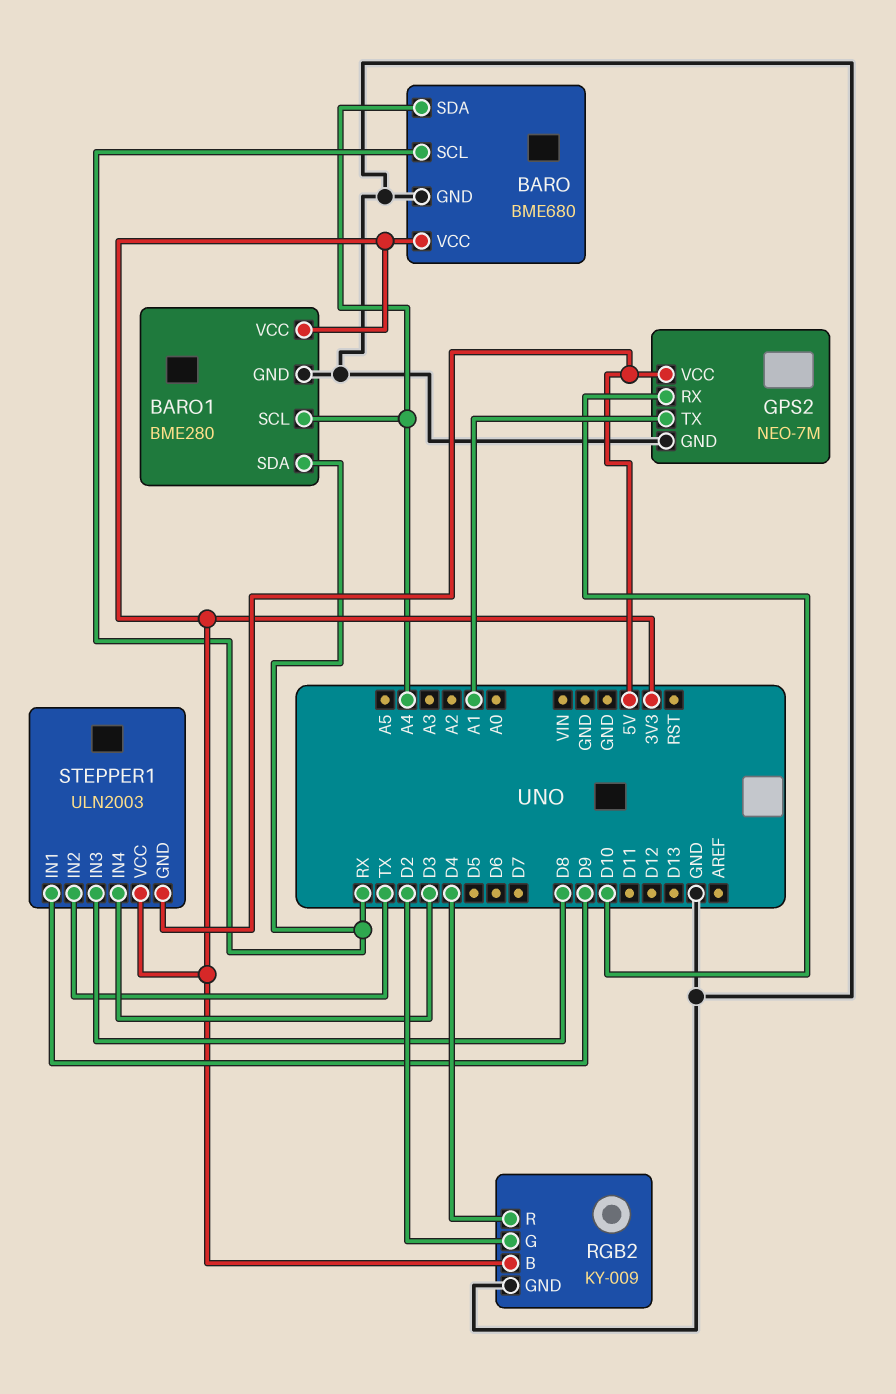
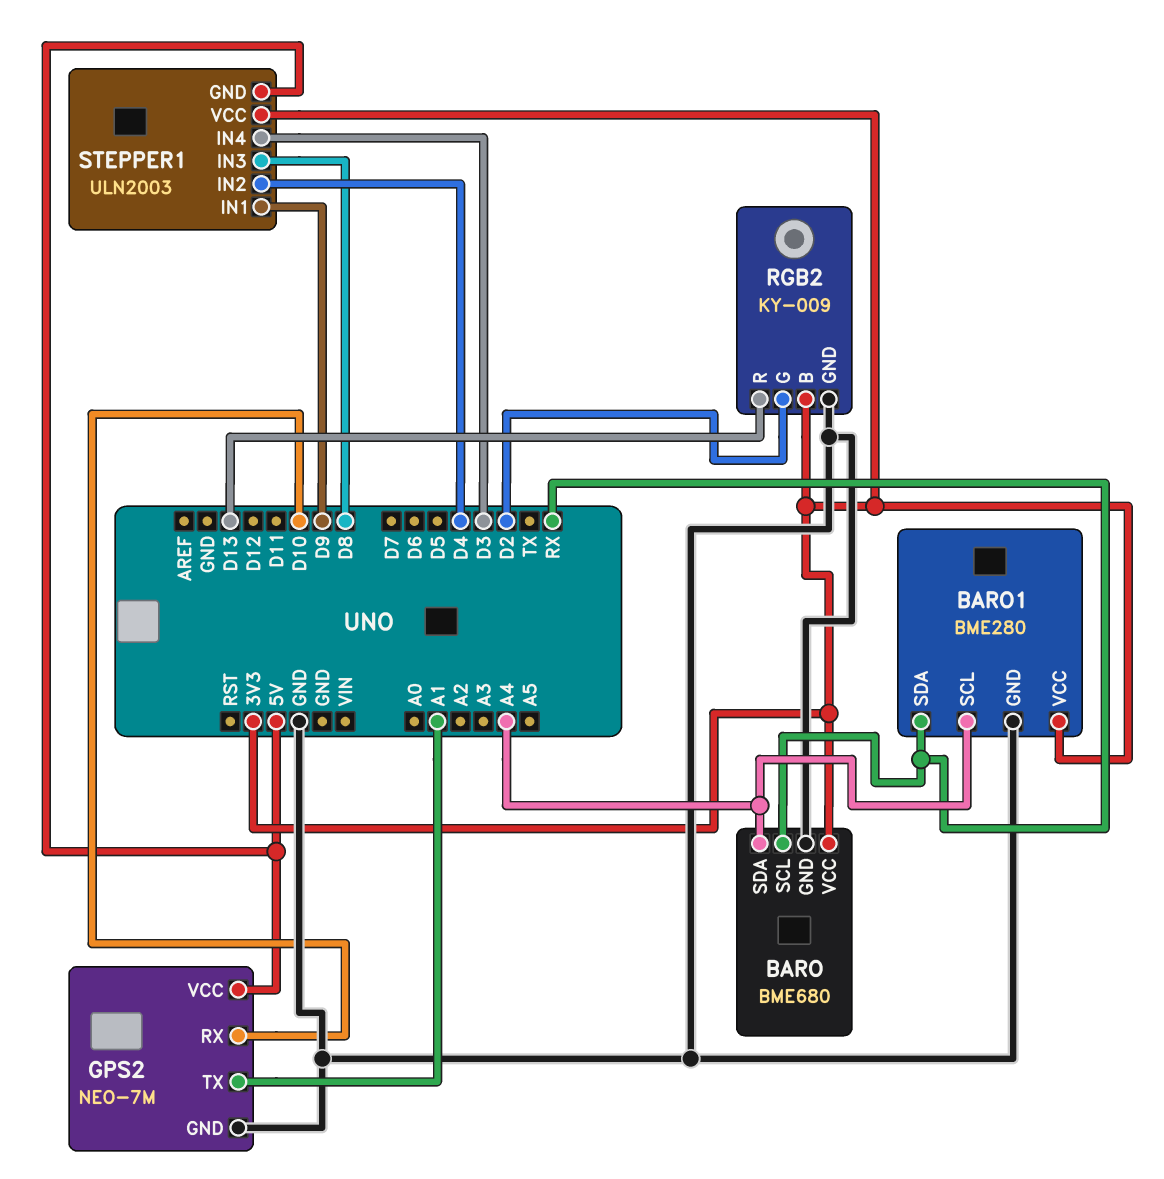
RGB2 pin R: D4 -> D13
STEPPER1 pin IN2: TX -> D4

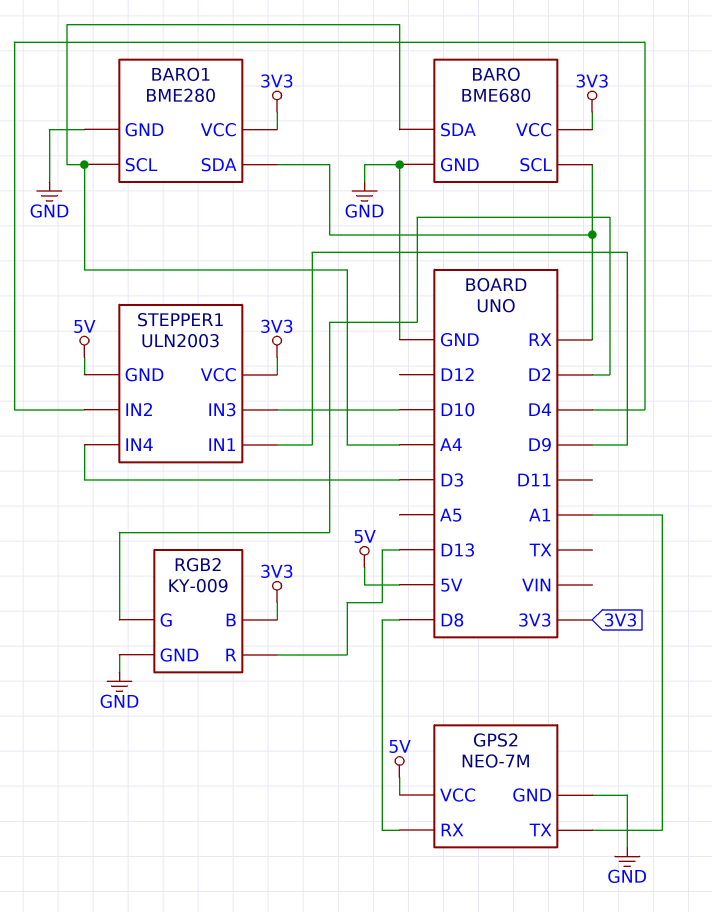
GPS2 pin RX: D10 -> D8
STEPPER1 pin IN3: D8 -> D10

